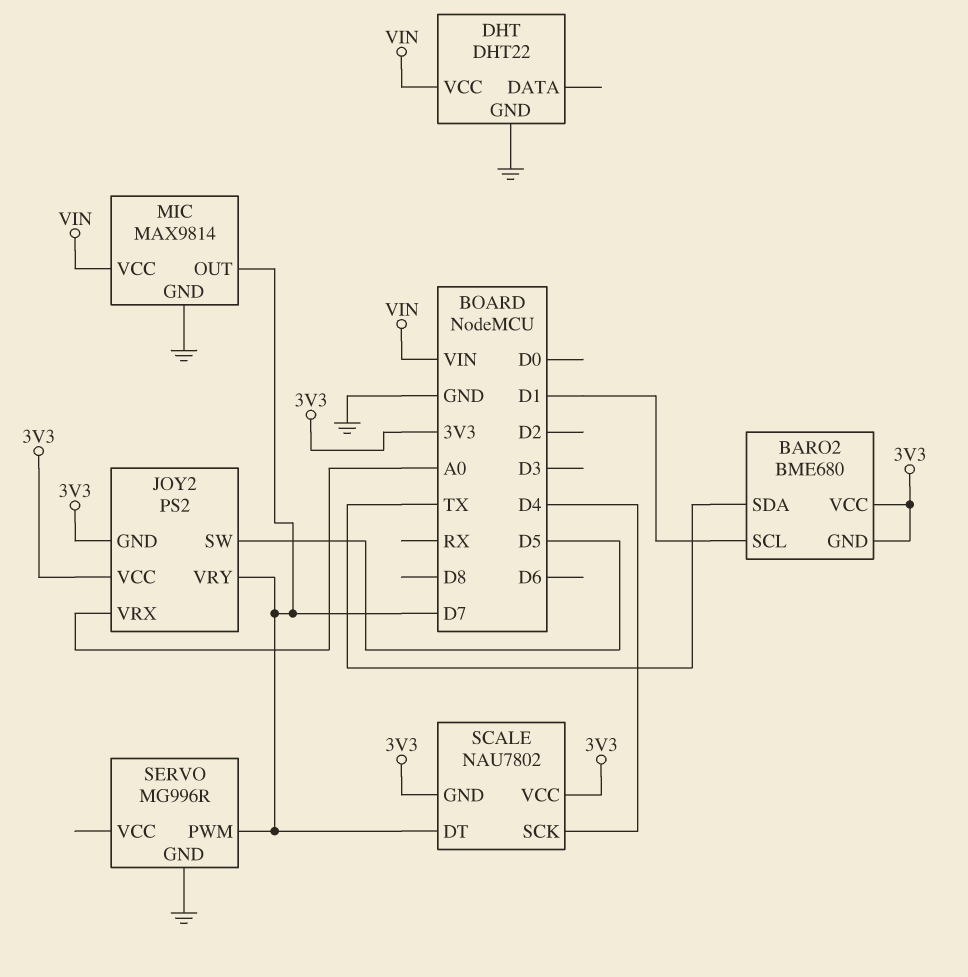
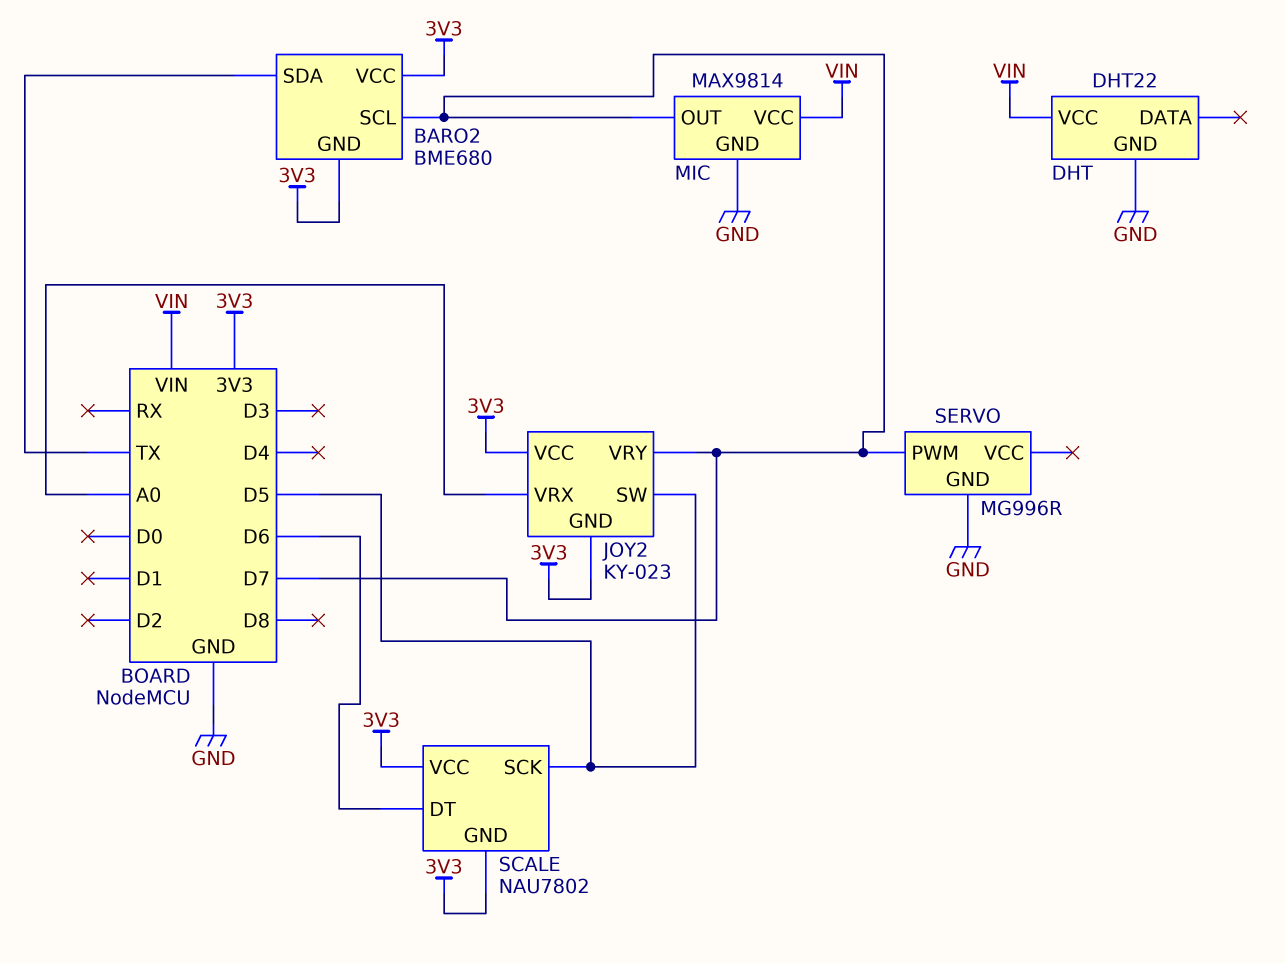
BARO2 pin SCL: D1 -> D7
JOY2: PS2 -> KY-023
SCALE pin DT: D7 -> D6
SCALE pin SCK: D4 -> D5

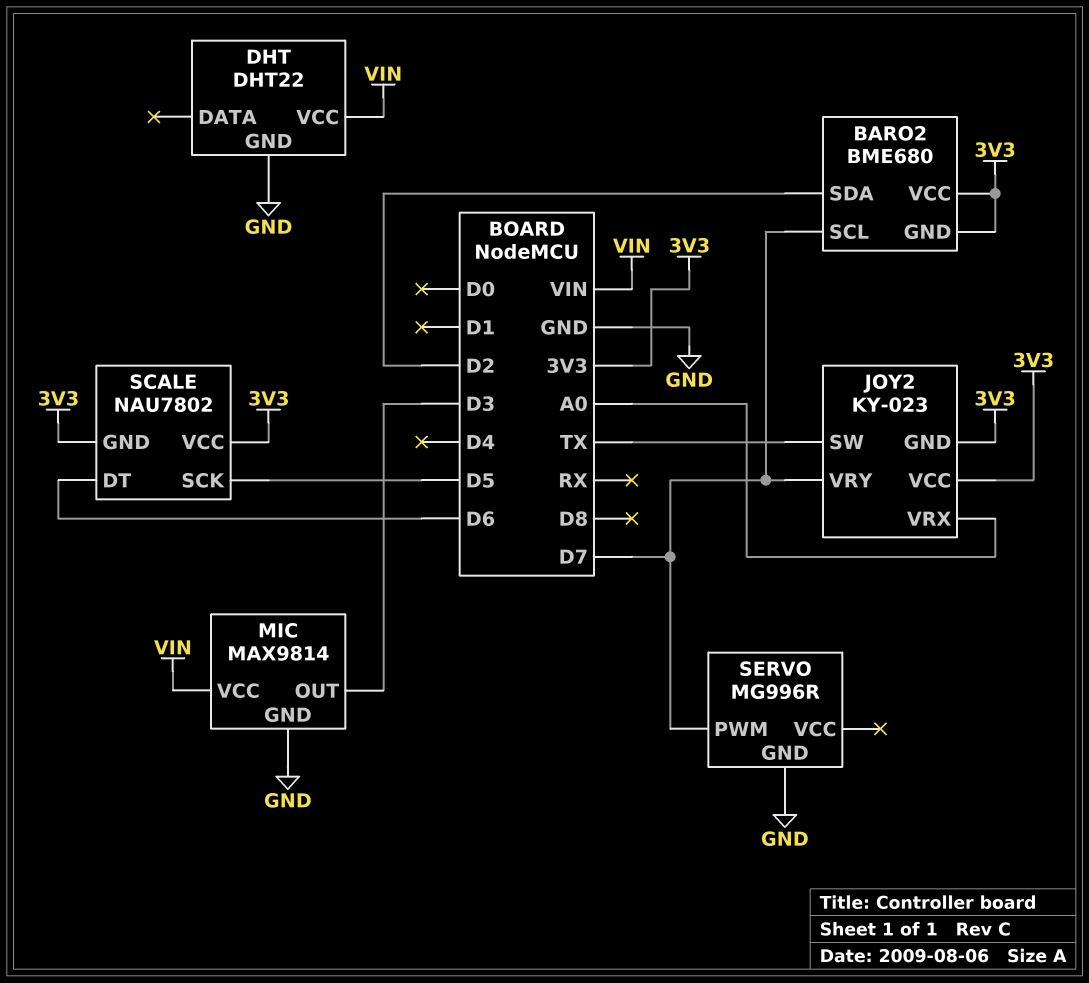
BARO2 pin SDA: TX -> D2
JOY2 pin SW: D5 -> TX
MIC pin OUT: D7 -> D3

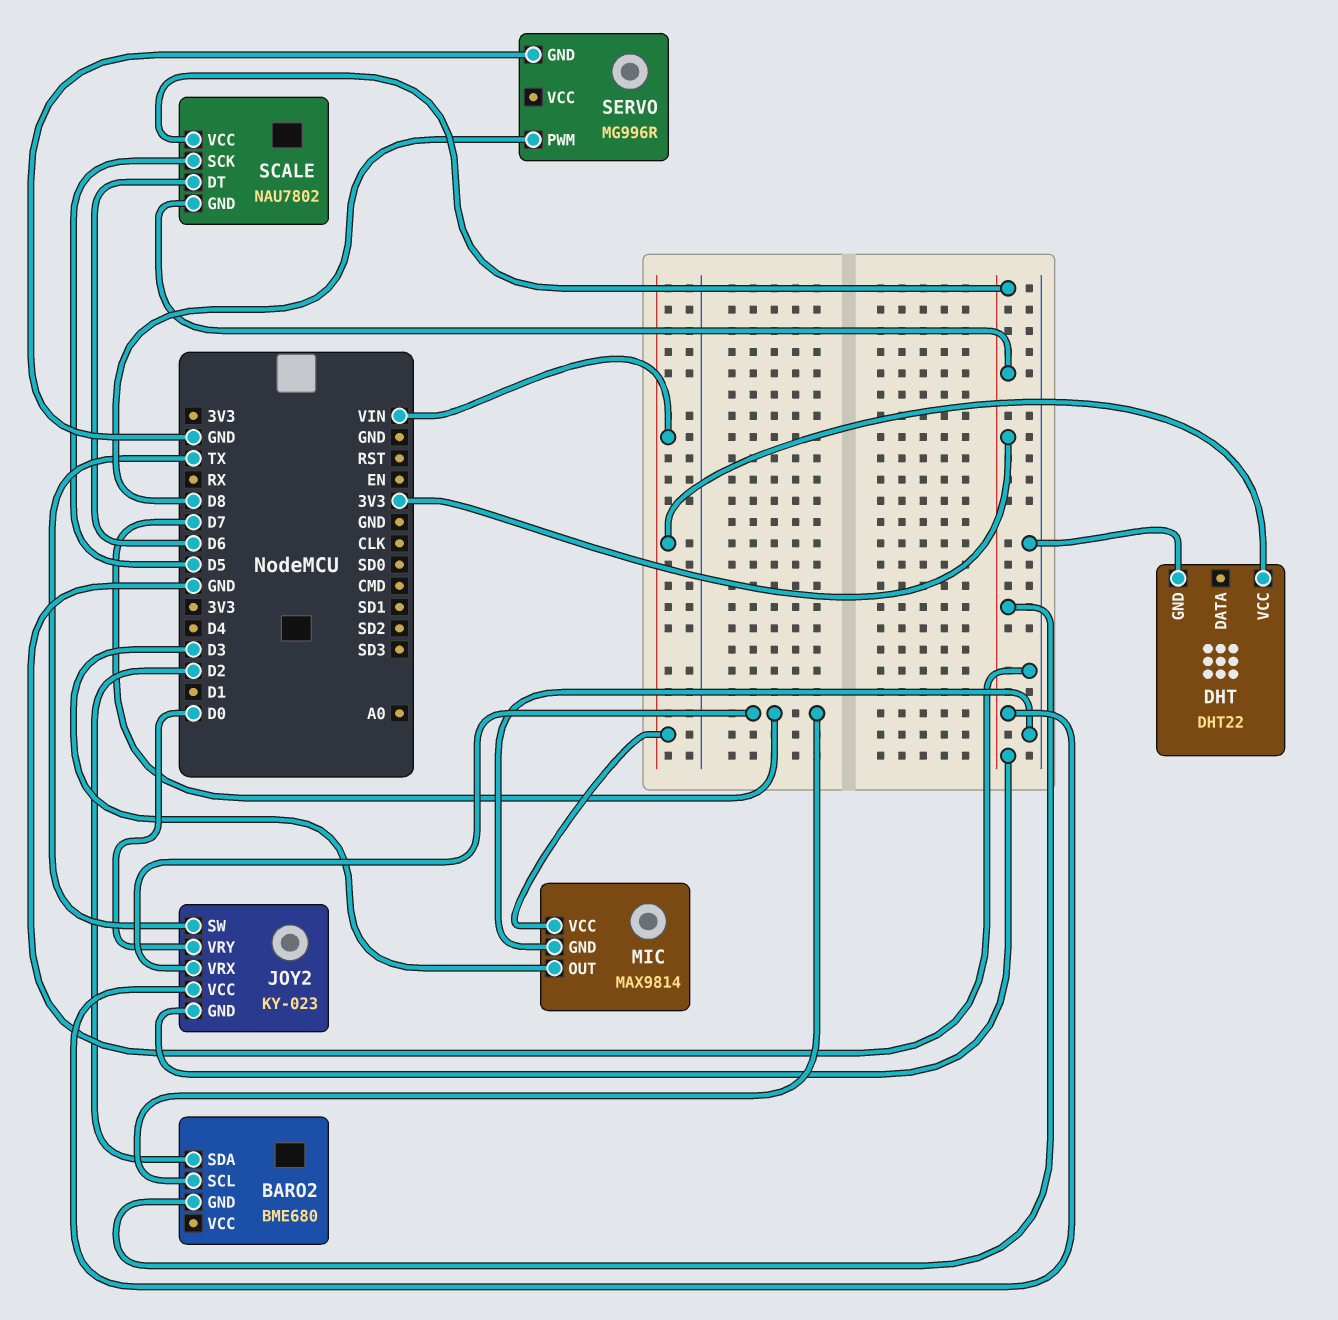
BARO2 pin VCC: 3V3 -> none
JOY2 pin VRX: A0 -> D7
JOY2 pin VRY: D7 -> D0
SERVO pin PWM: D7 -> D8

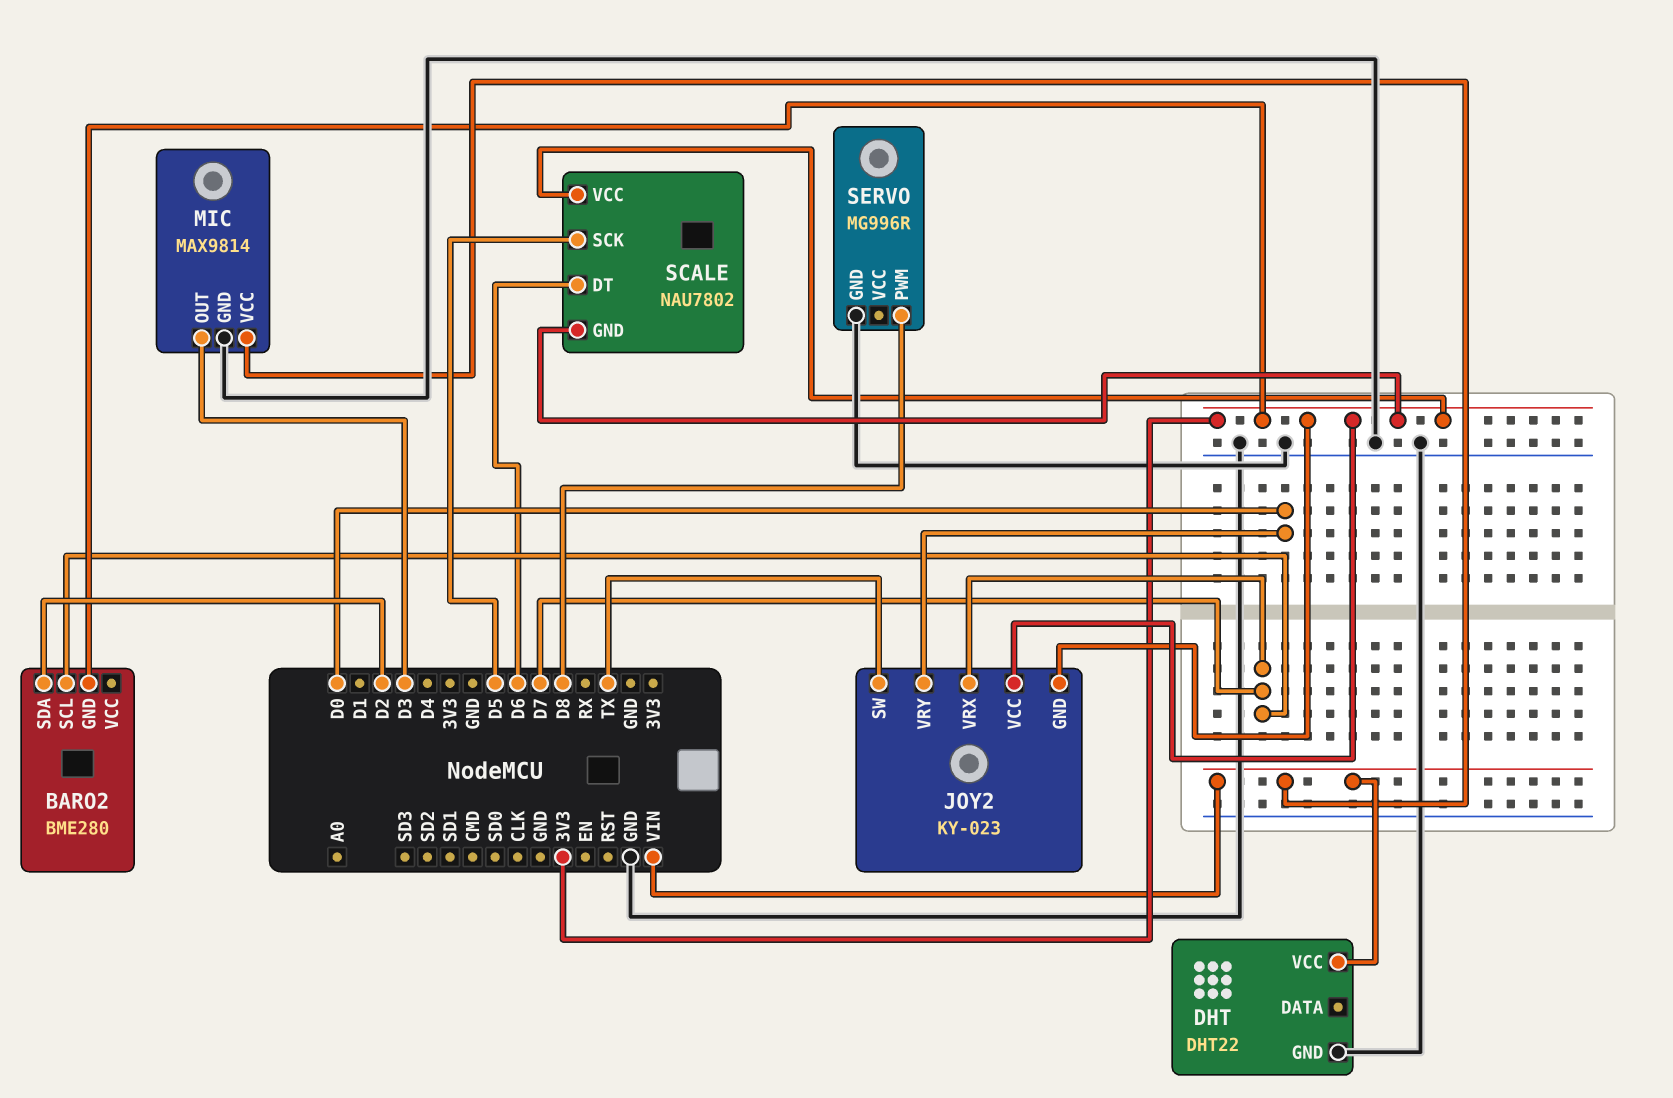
BARO2: BME680 -> BME280

